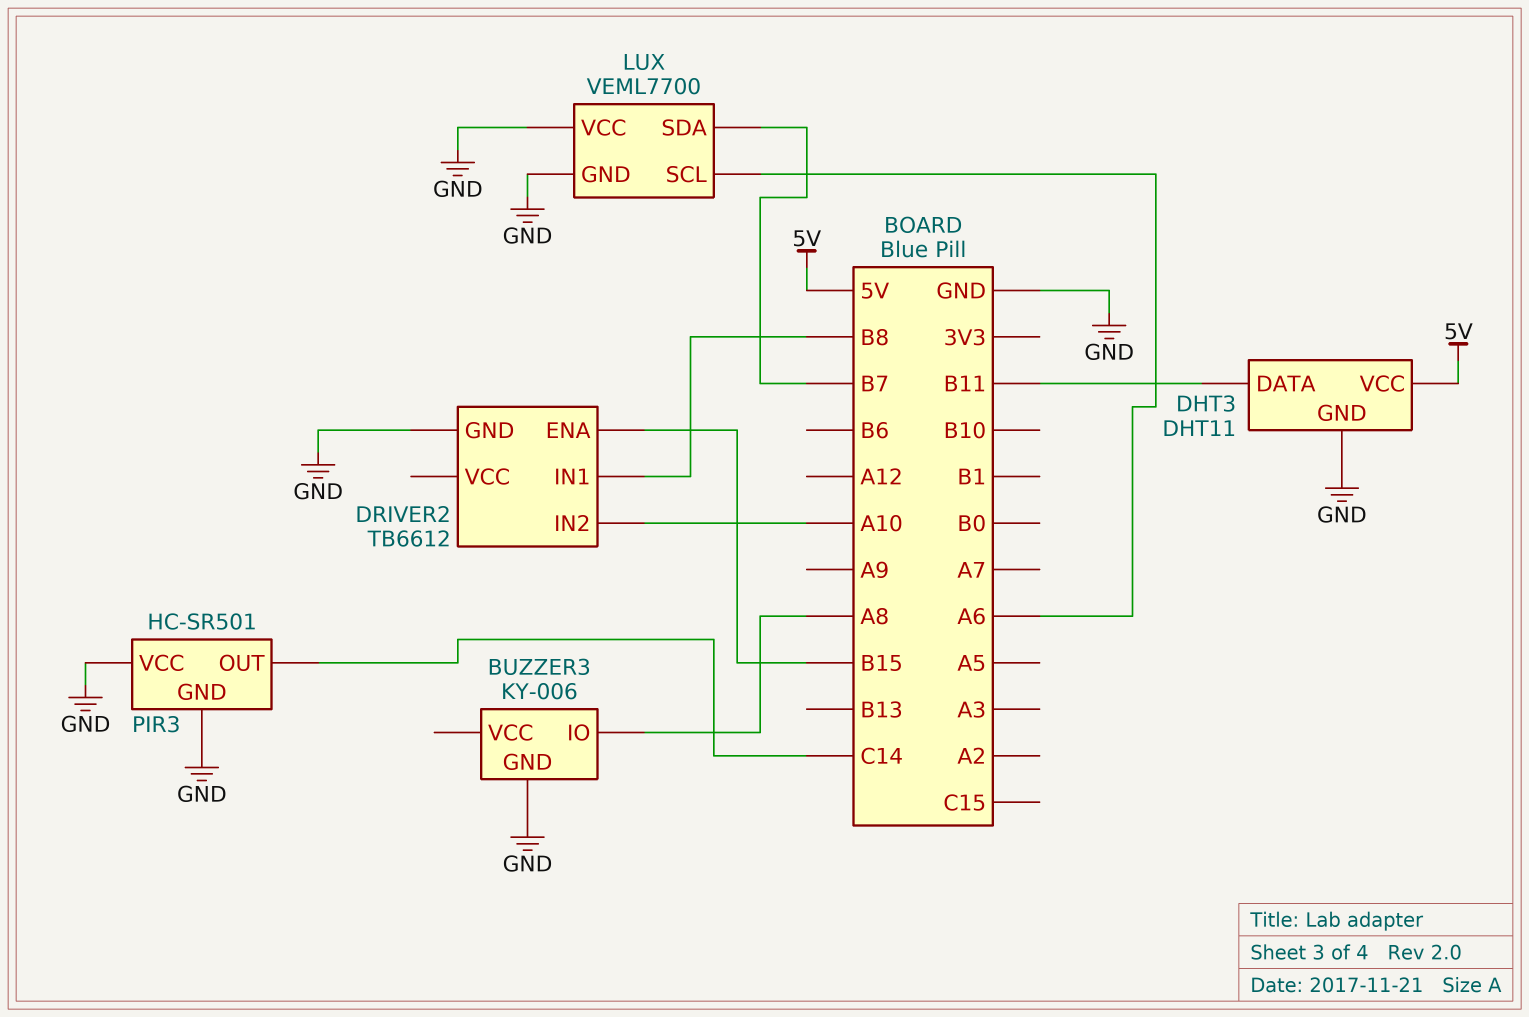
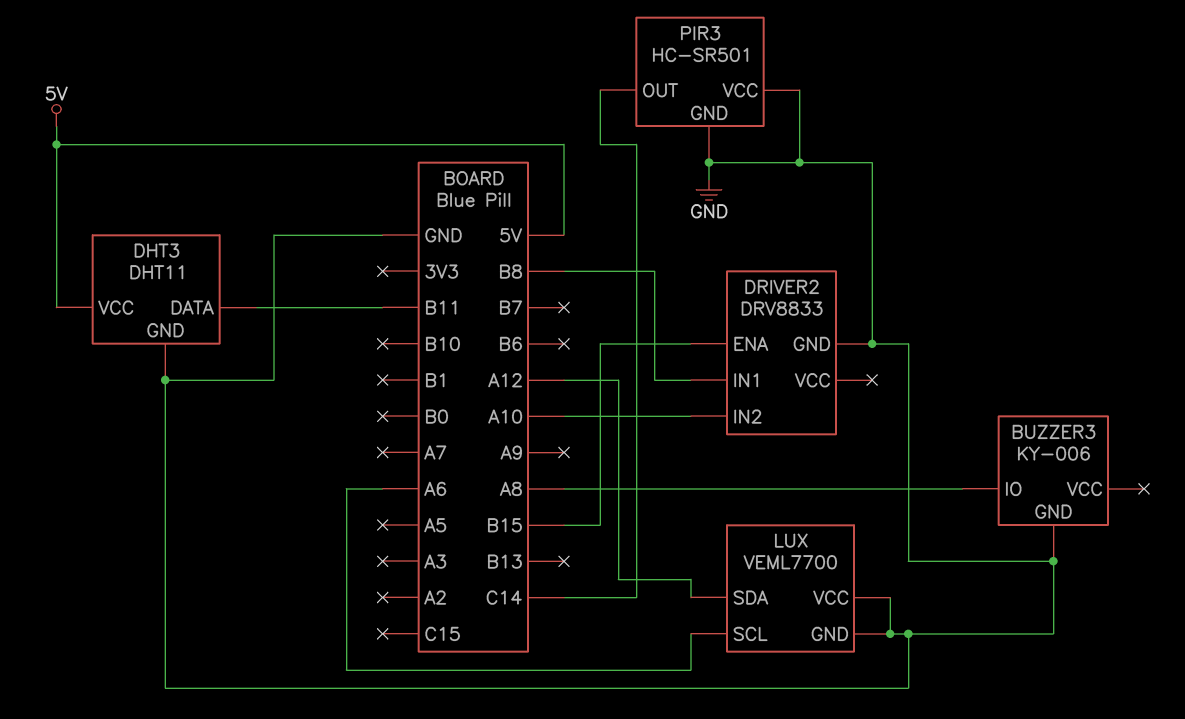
DRIVER2: TB6612 -> DRV8833
LUX pin SDA: B7 -> A12

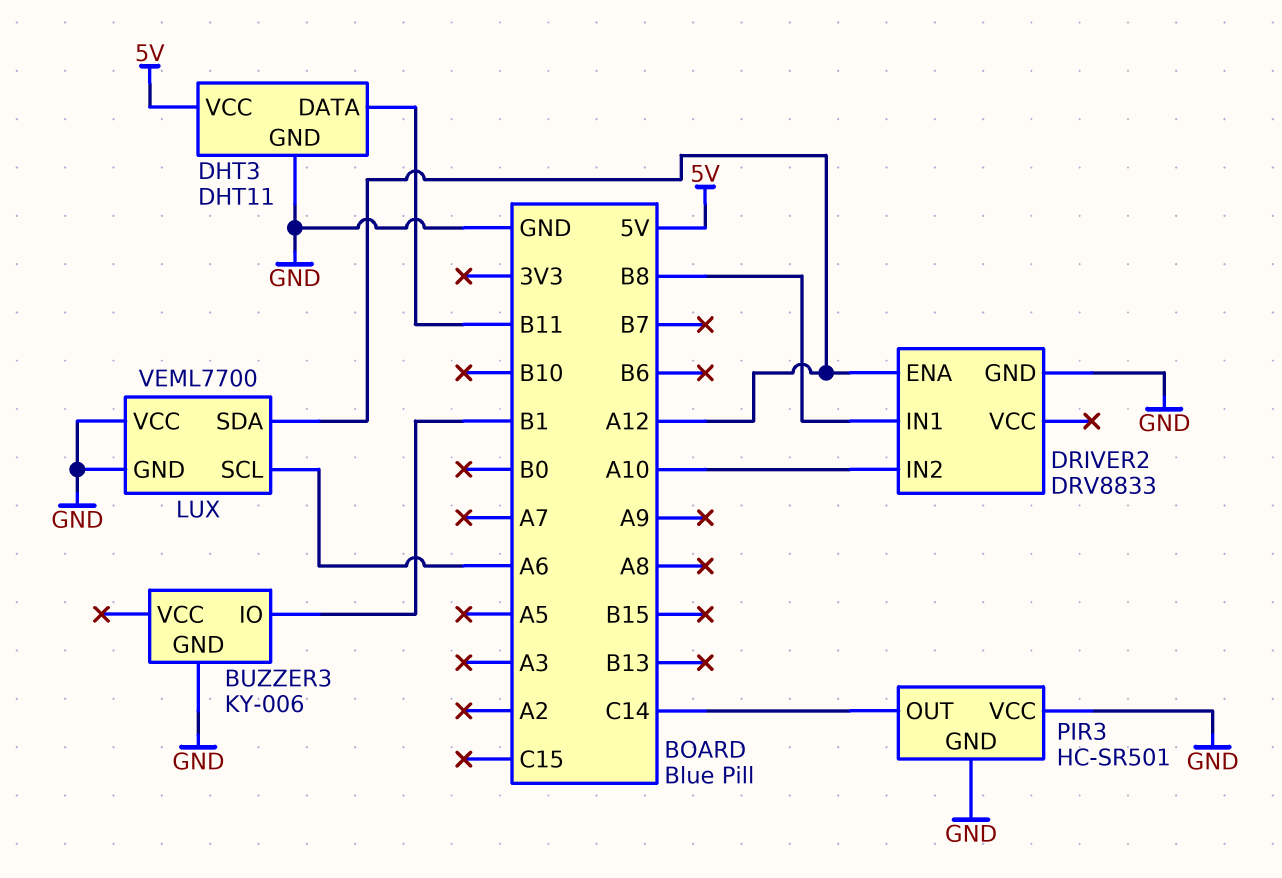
BUZZER3 pin IO: A8 -> B1
DRIVER2 pin ENA: B15 -> A12

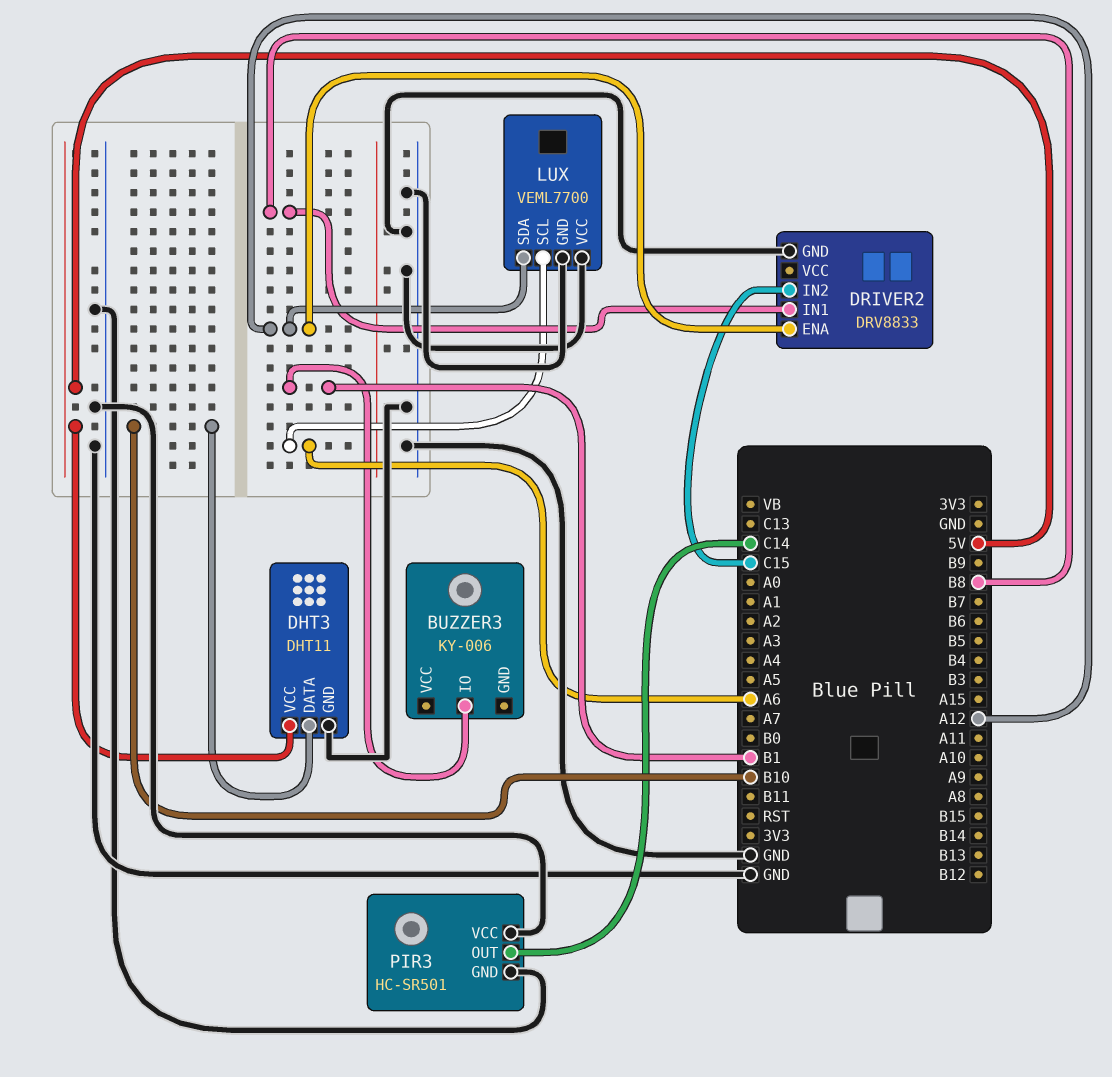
BUZZER3 pin GND: GND -> none
DHT3 pin DATA: B11 -> B10
DRIVER2 pin IN2: A10 -> C15

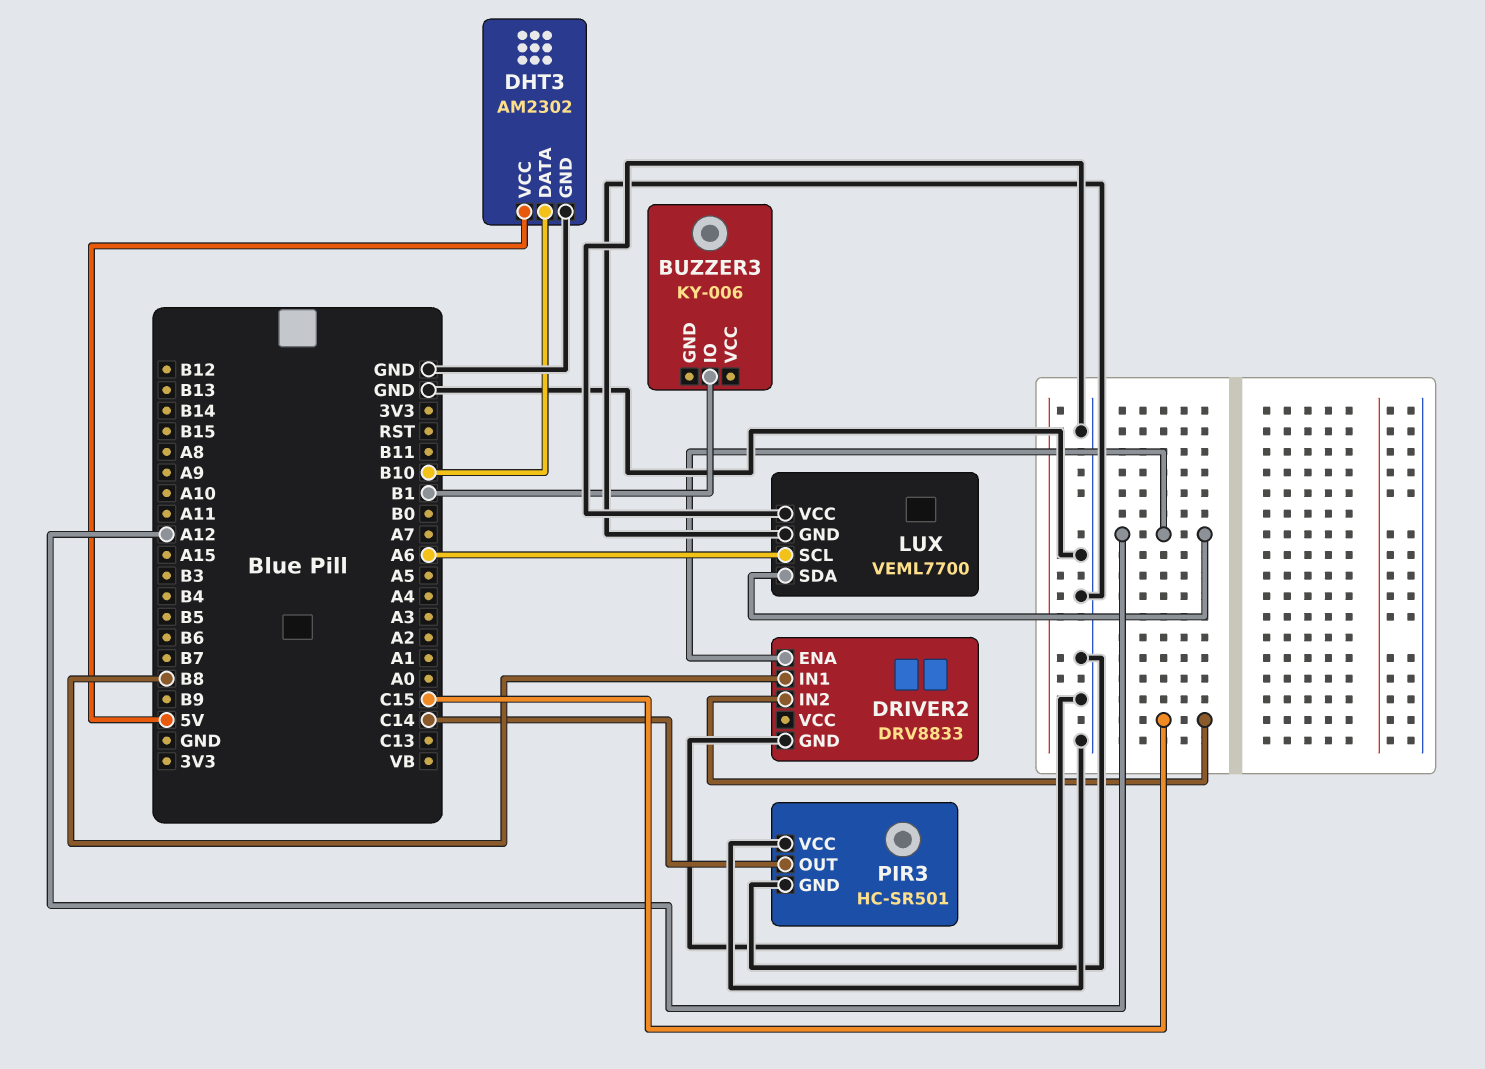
DHT3: DHT11 -> AM2302

